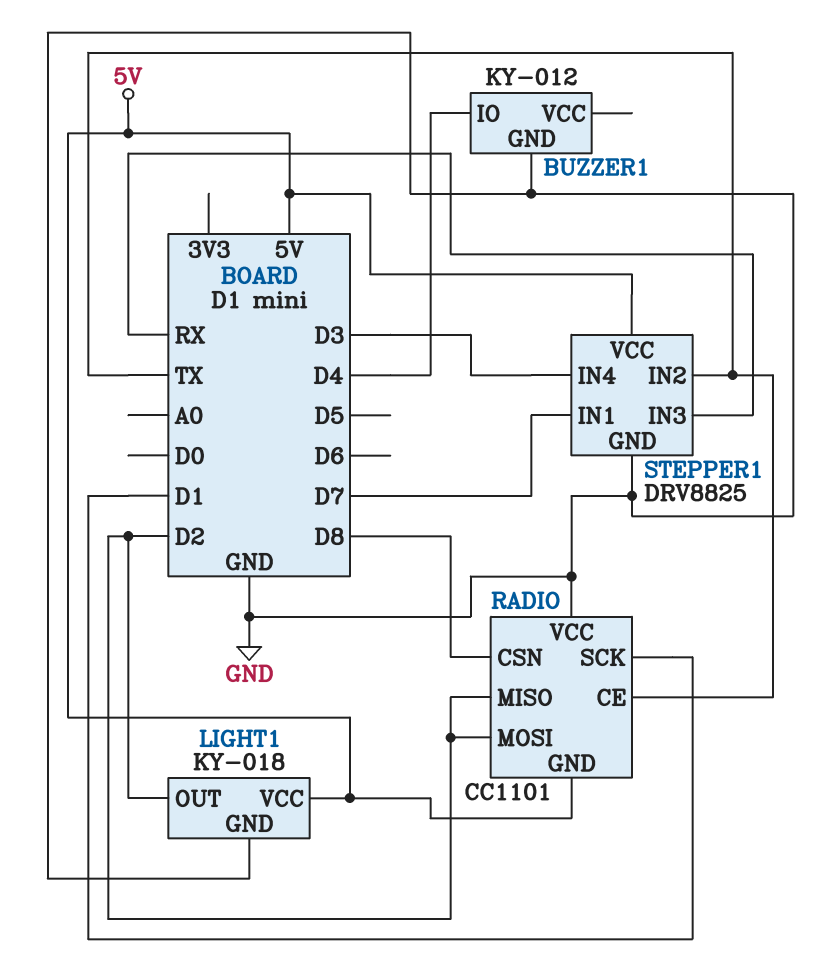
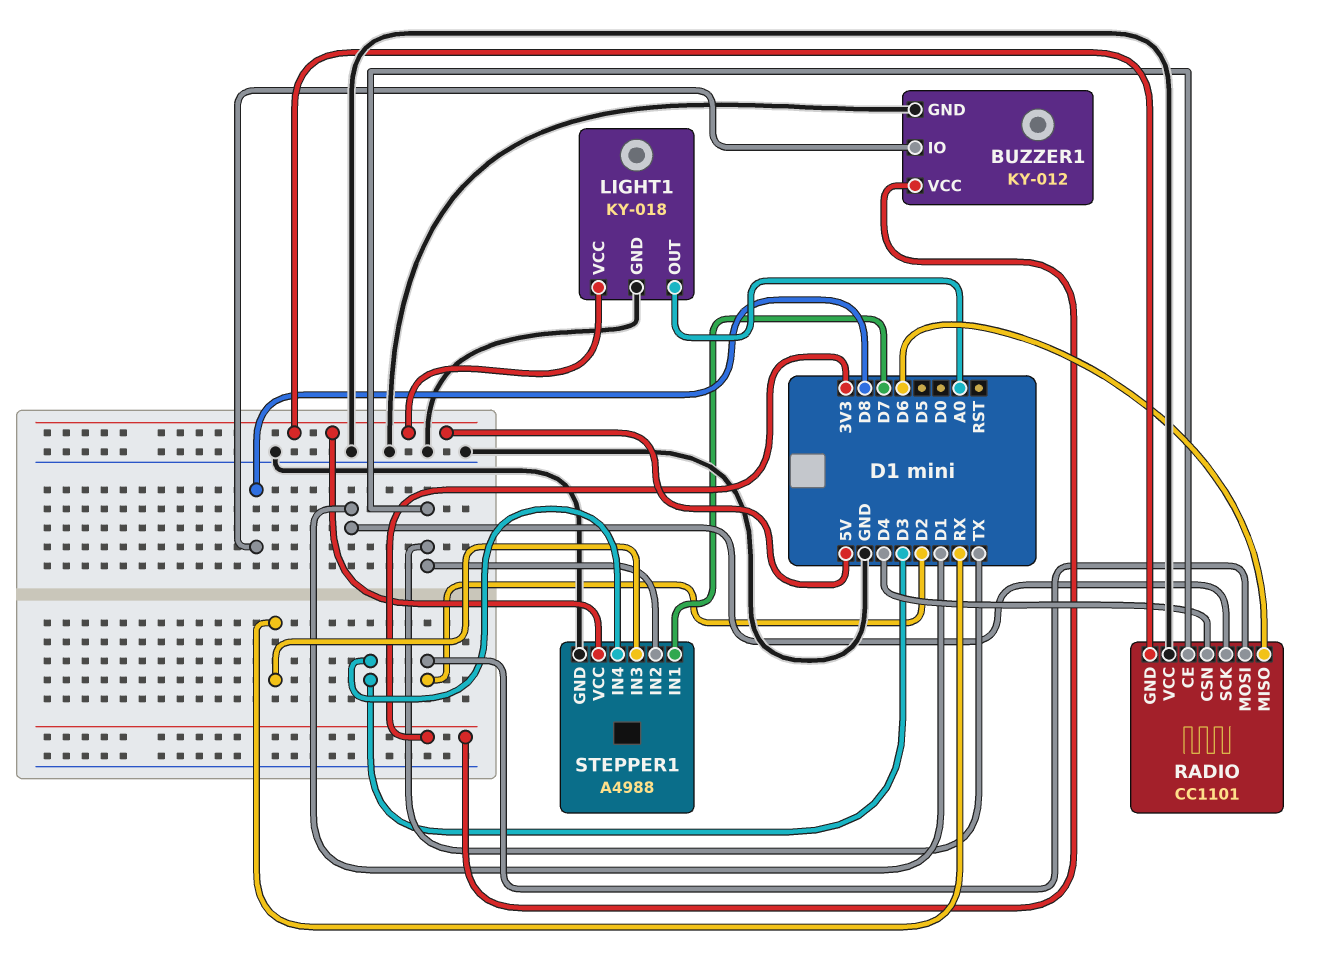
BUZZER1 pin IO: D4 -> D8
BUZZER1 pin VCC: none -> 3V3
LIGHT1 pin OUT: D2 -> A0
RADIO pin CSN: D8 -> D4
RADIO pin MISO: D2 -> D6
STEPPER1: DRV8825 -> A4988

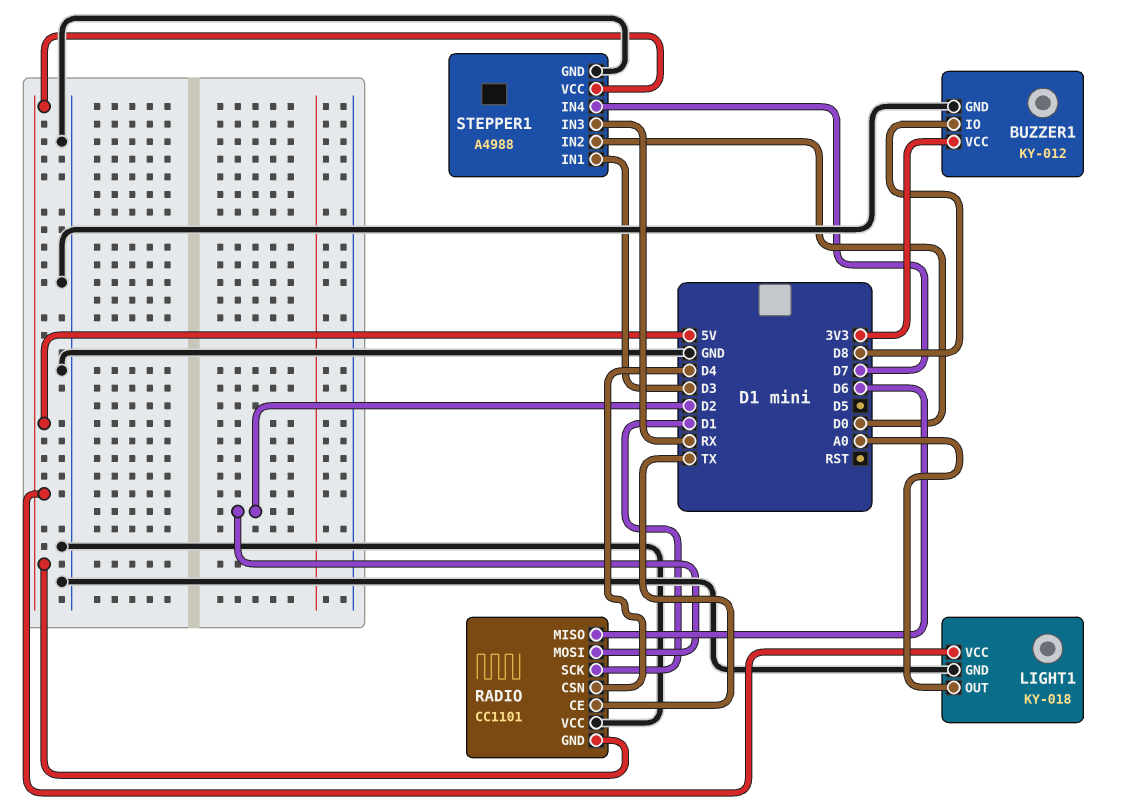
STEPPER1 pin IN1: D7 -> D3
STEPPER1 pin IN2: TX -> D0
STEPPER1 pin IN4: D3 -> D7

